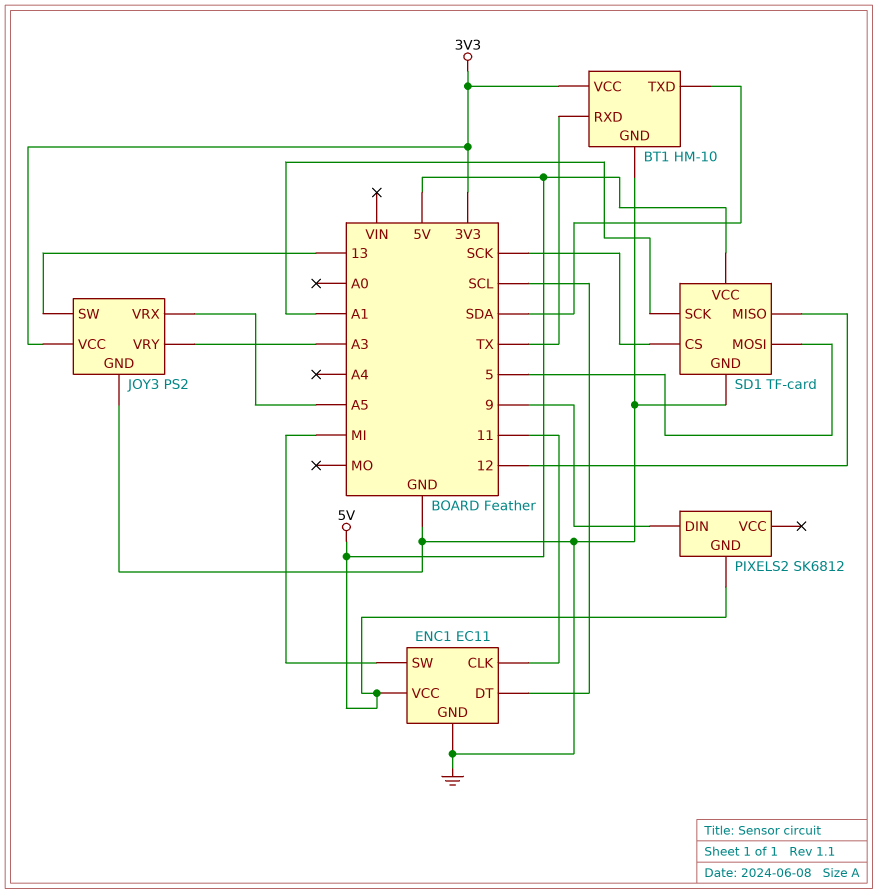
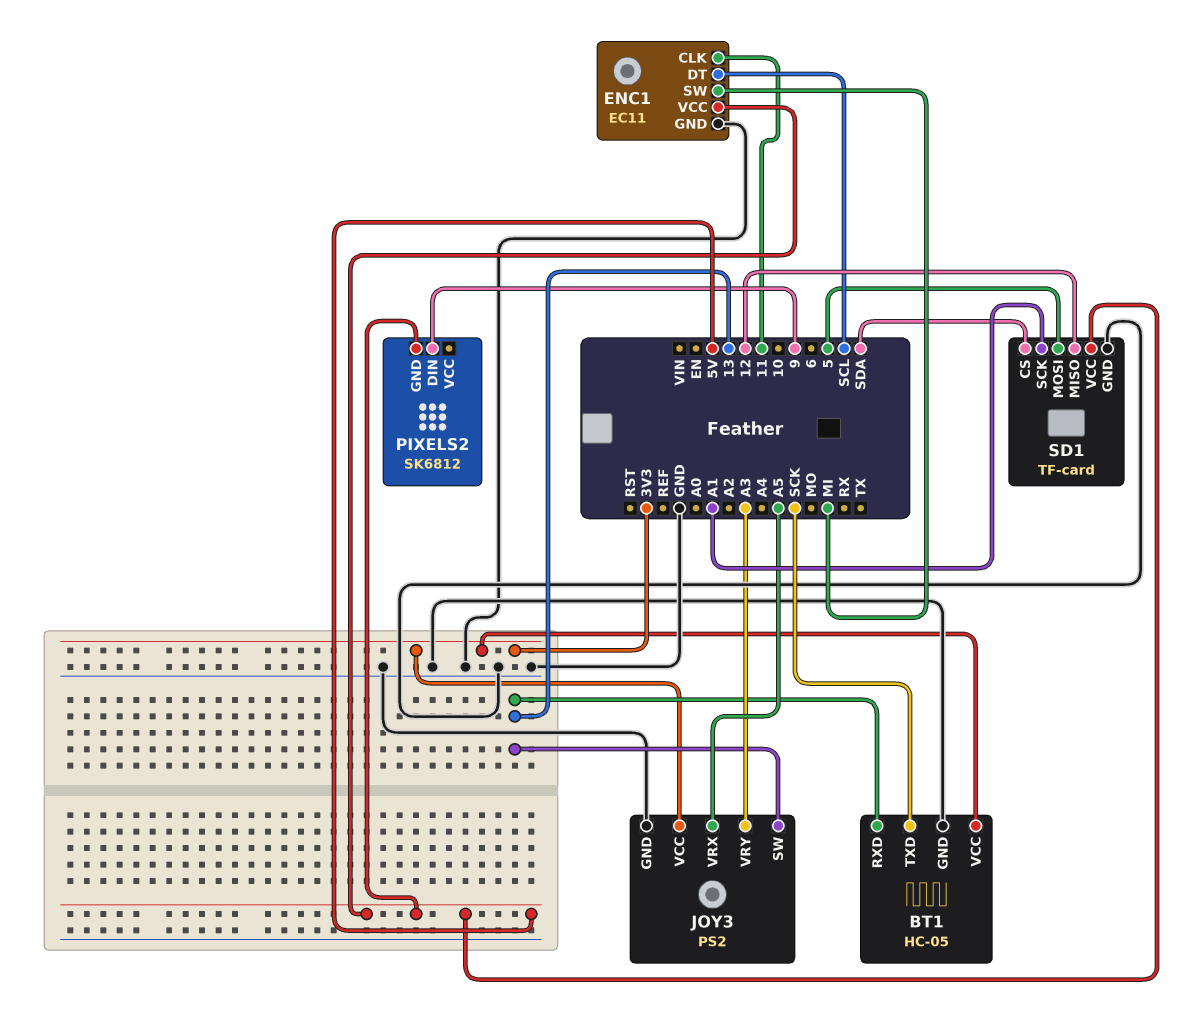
BT1: HM-10 -> HC-05
BT1 pin RXD: TX -> 13
BT1 pin TXD: SDA -> SCK
SD1 pin CS: SCK -> SDA

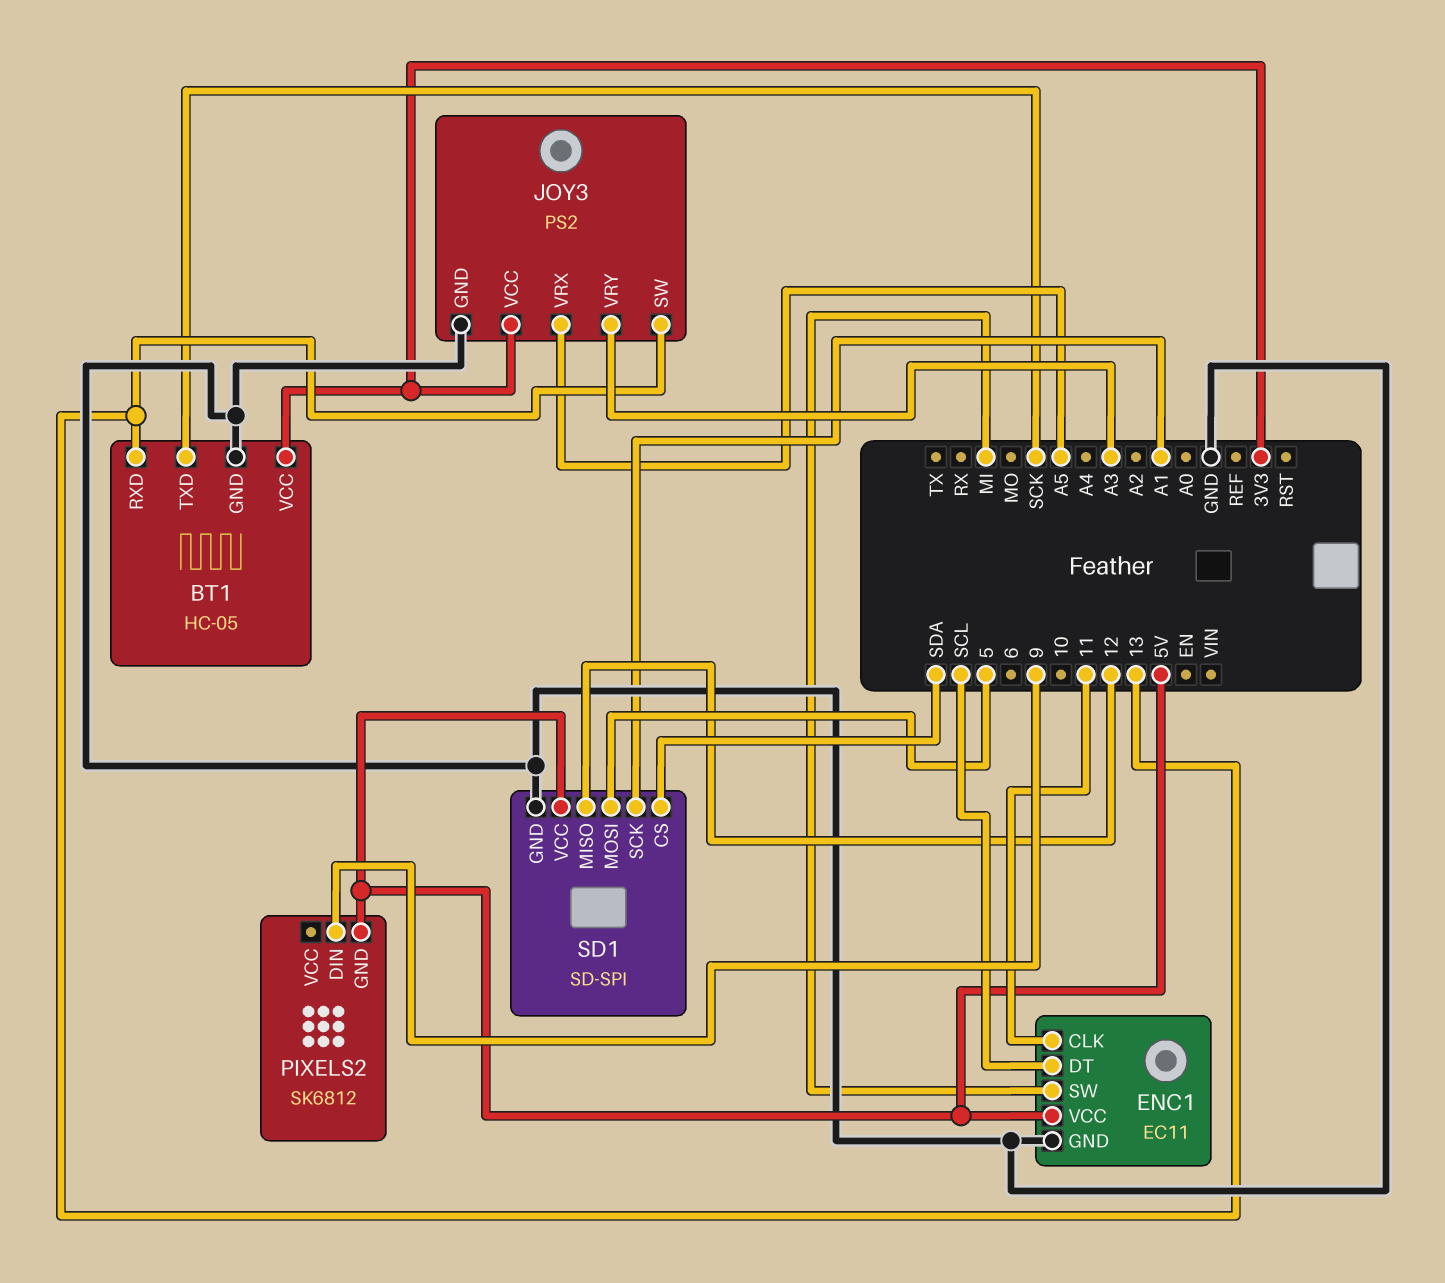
SD1: TF-card -> SD-SPI

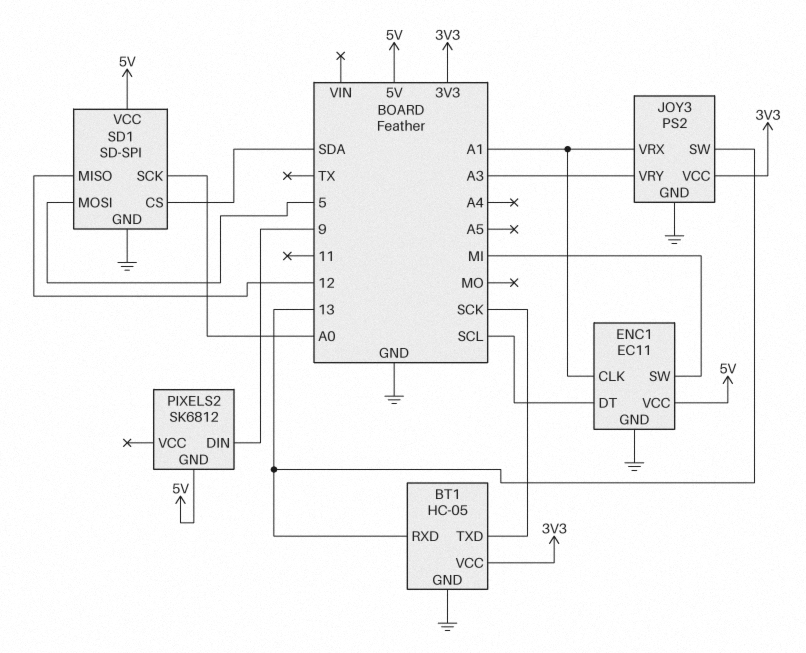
ENC1 pin CLK: 11 -> A1
JOY3 pin VRX: A5 -> A1
SD1 pin SCK: A1 -> A0

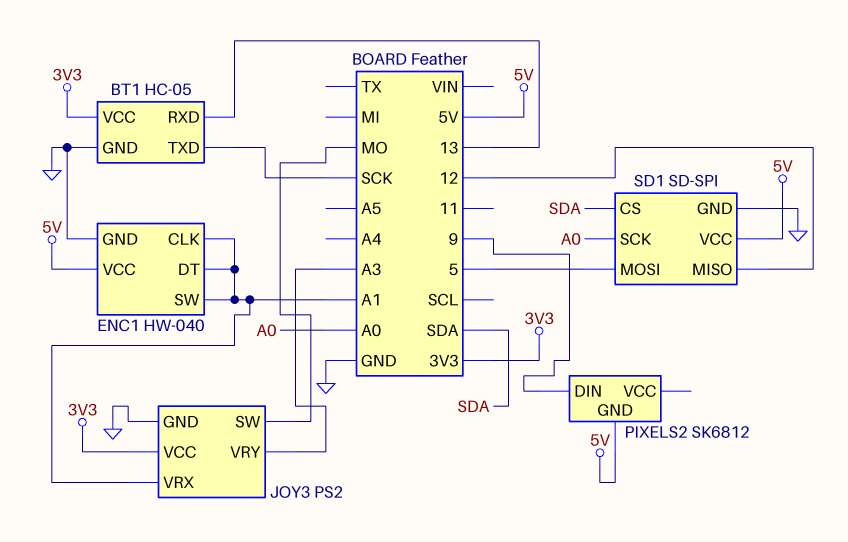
ENC1: EC11 -> HW-040
ENC1 pin DT: SCL -> A1
ENC1 pin SW: MI -> A1
JOY3 pin SW: 13 -> MO

